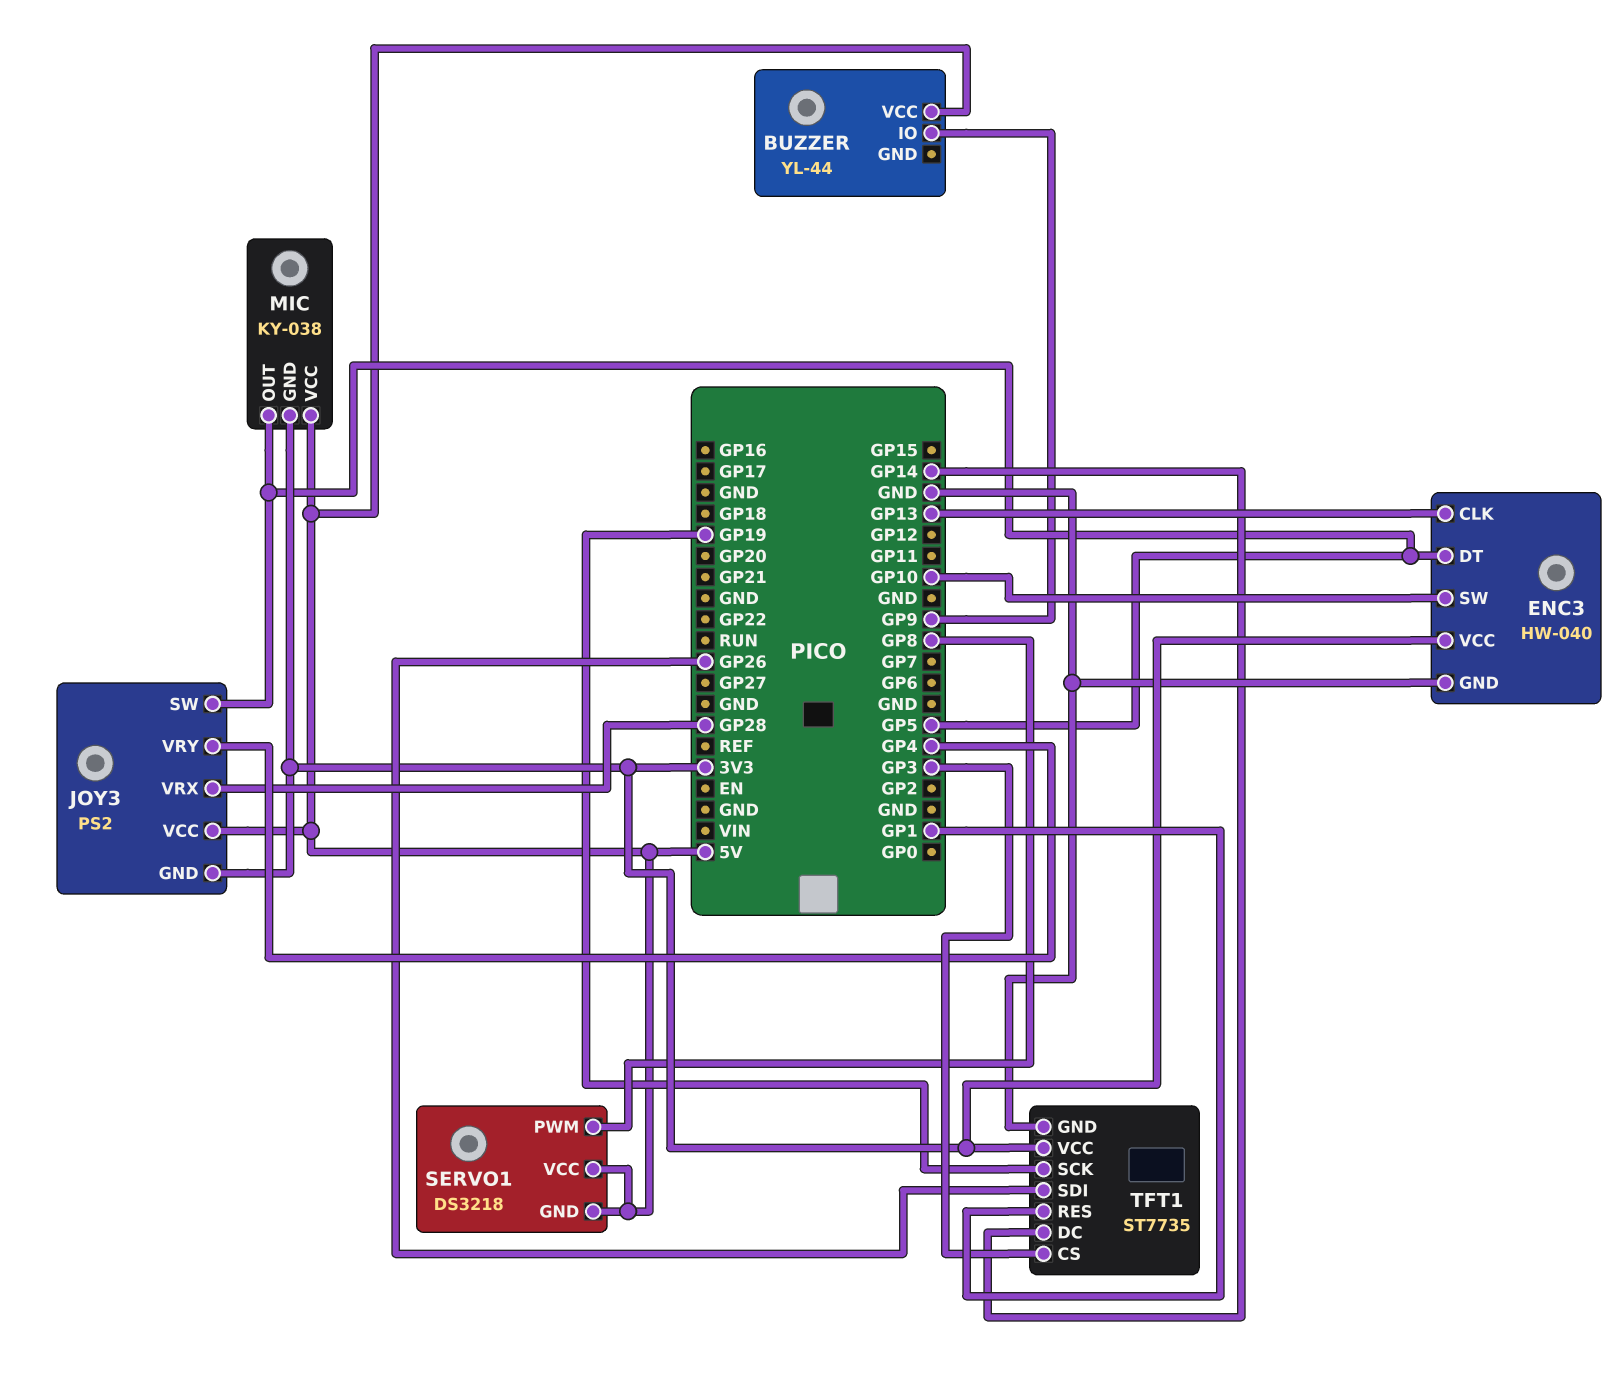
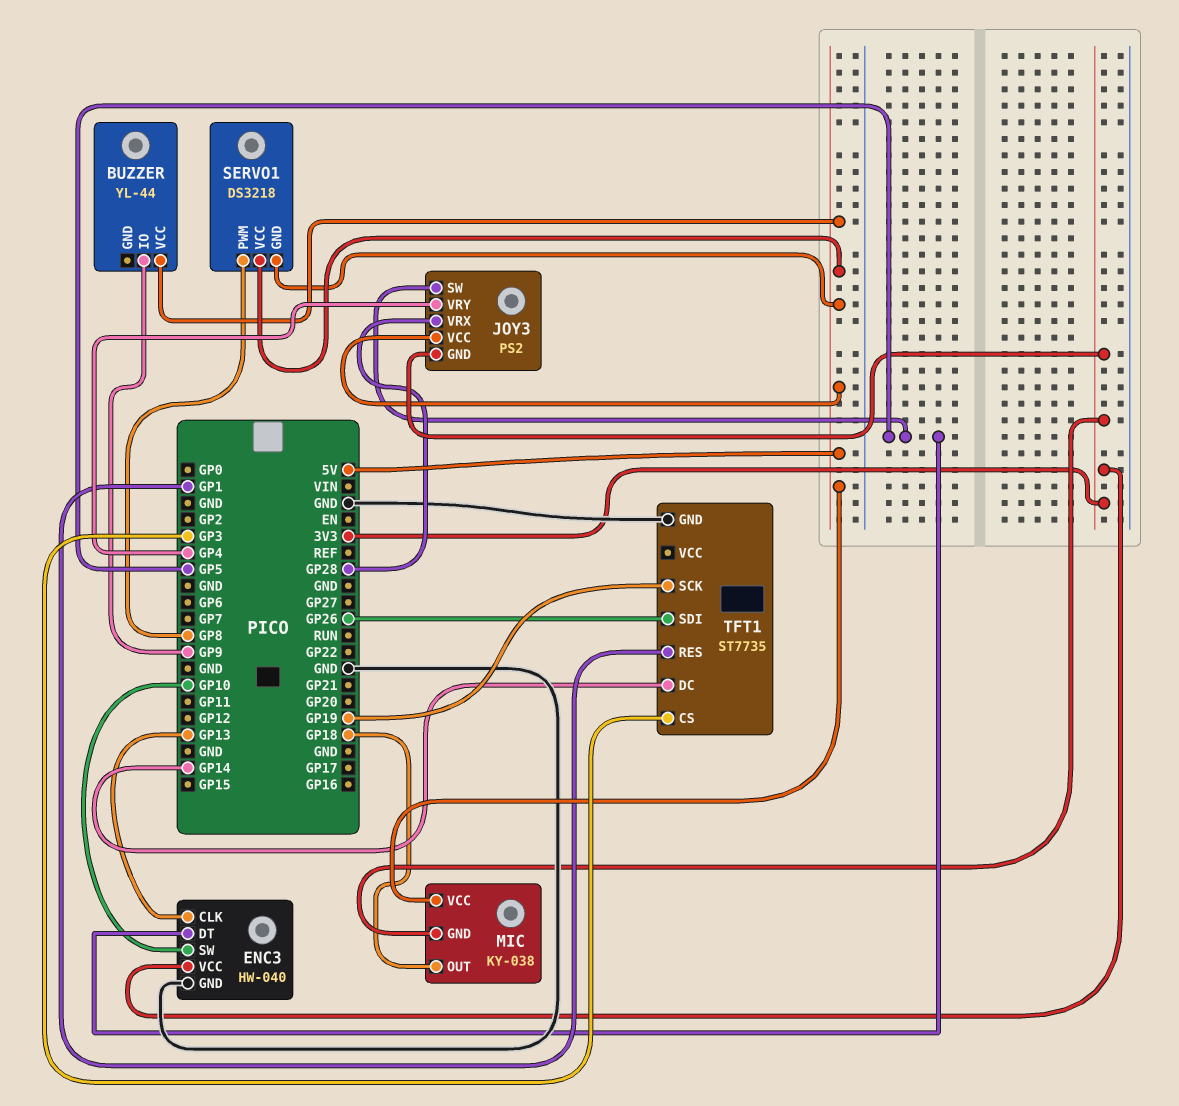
MIC pin OUT: GP5 -> GP18
TFT1 pin VCC: 3V3 -> none

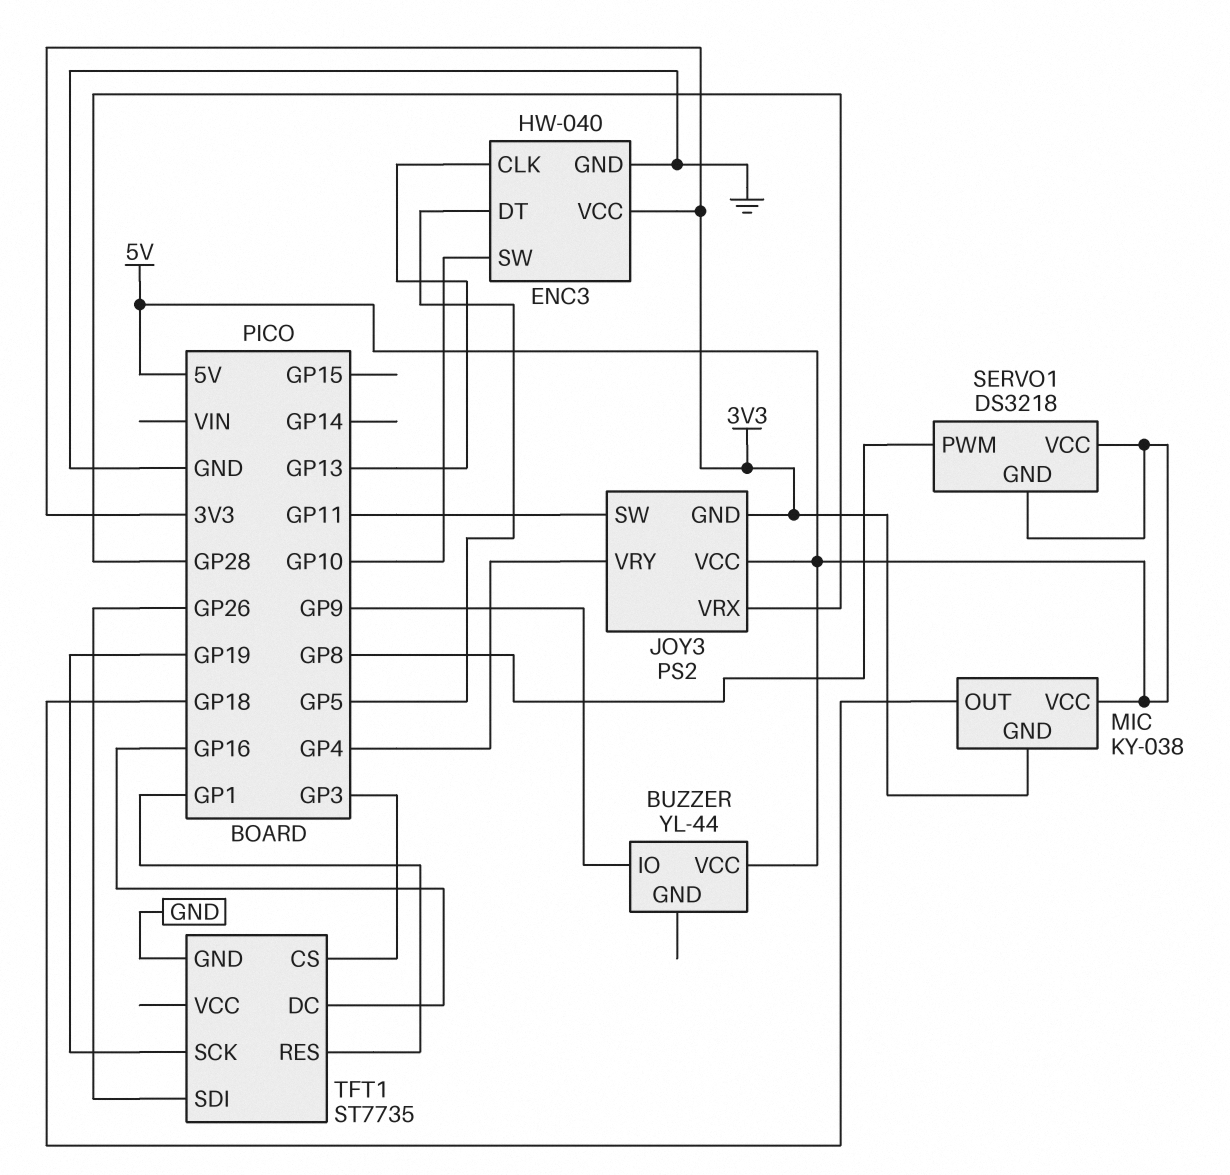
JOY3 pin SW: GP5 -> GP11
TFT1 pin DC: GP14 -> GP16

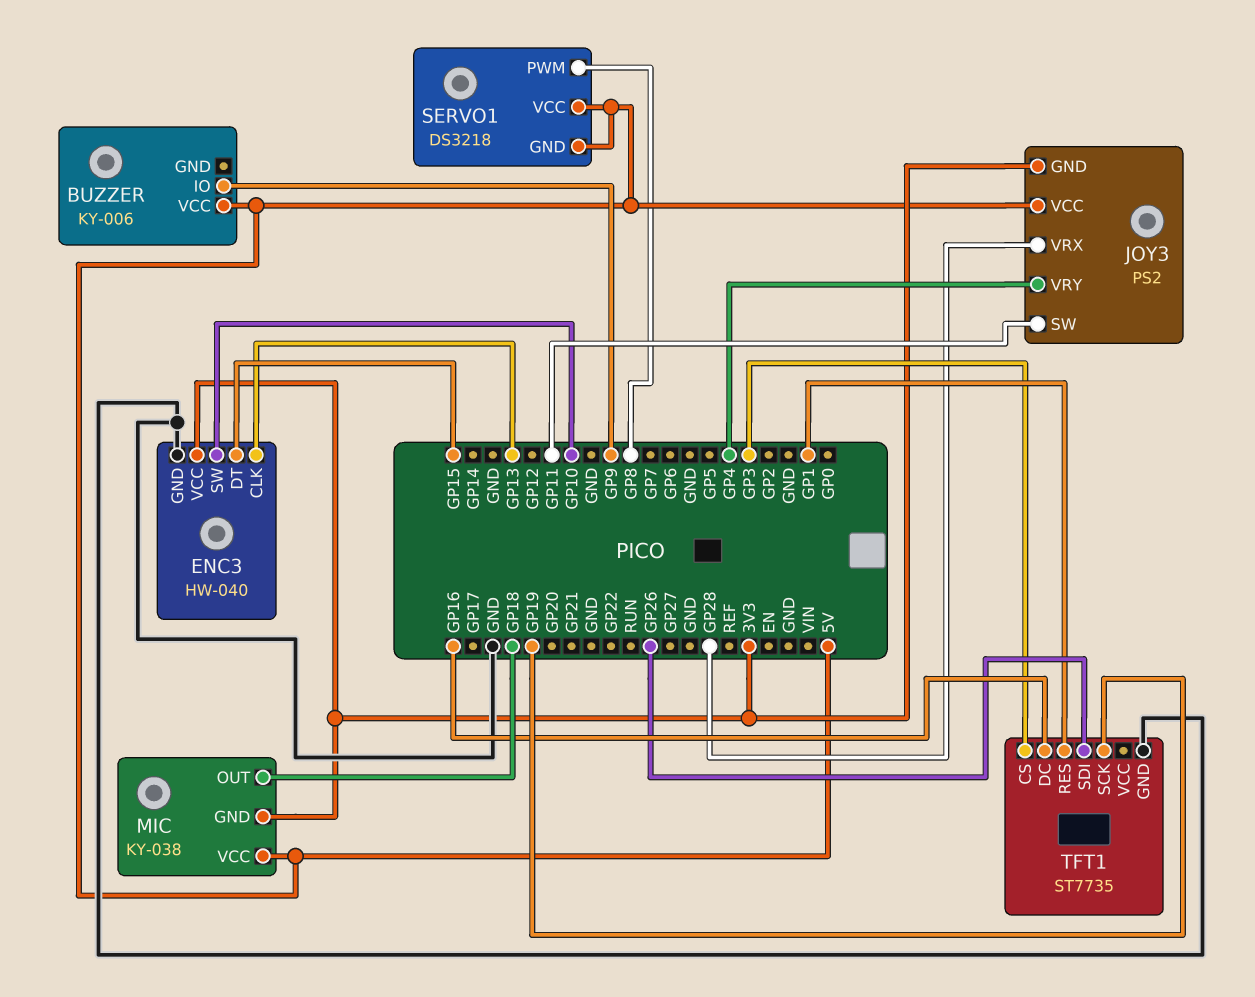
BUZZER: YL-44 -> KY-006
ENC3 pin DT: GP5 -> GP15

